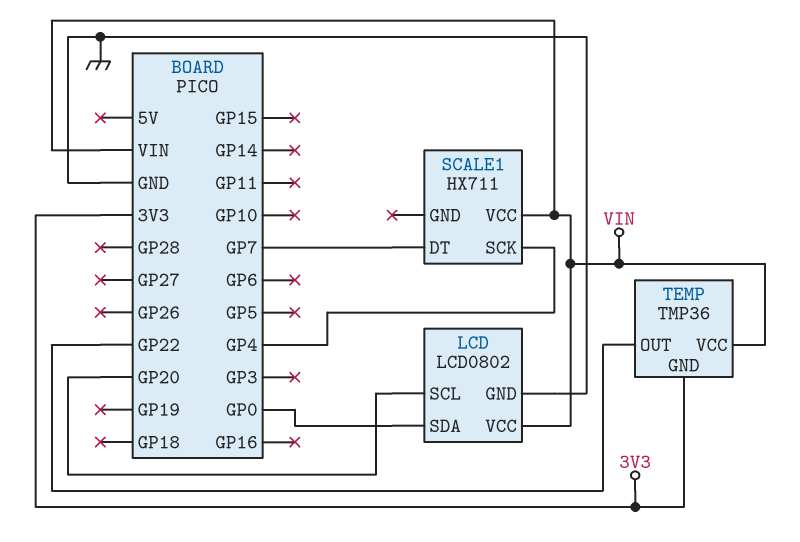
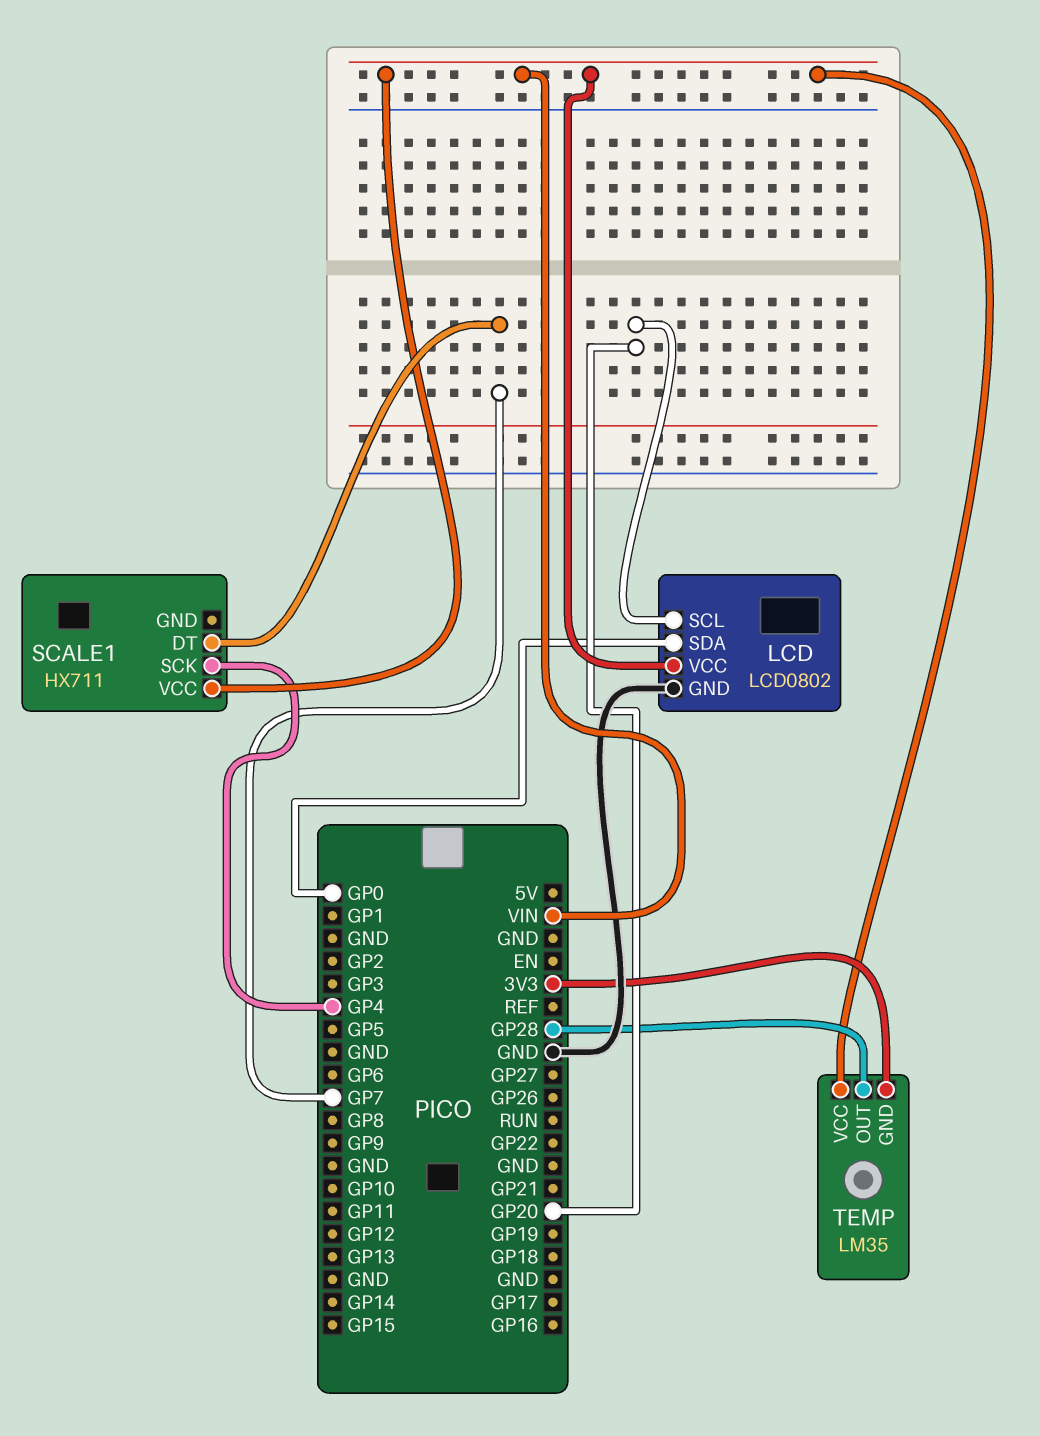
TEMP: TMP36 -> LM35
TEMP pin OUT: GP22 -> GP28

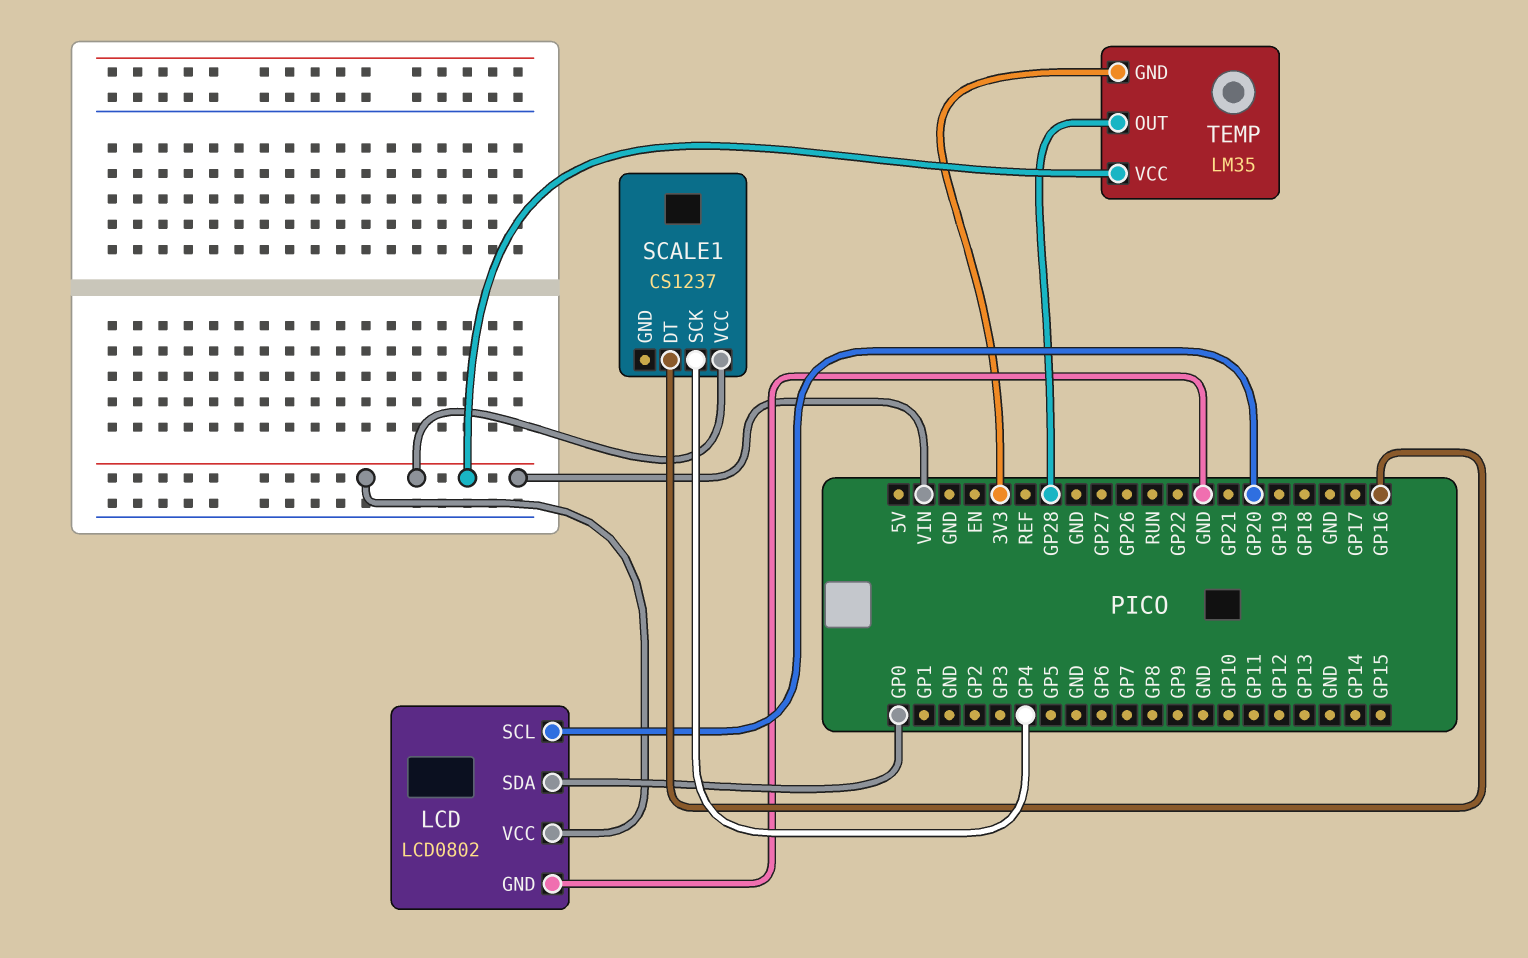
SCALE1: HX711 -> CS1237
SCALE1 pin DT: GP7 -> GP16

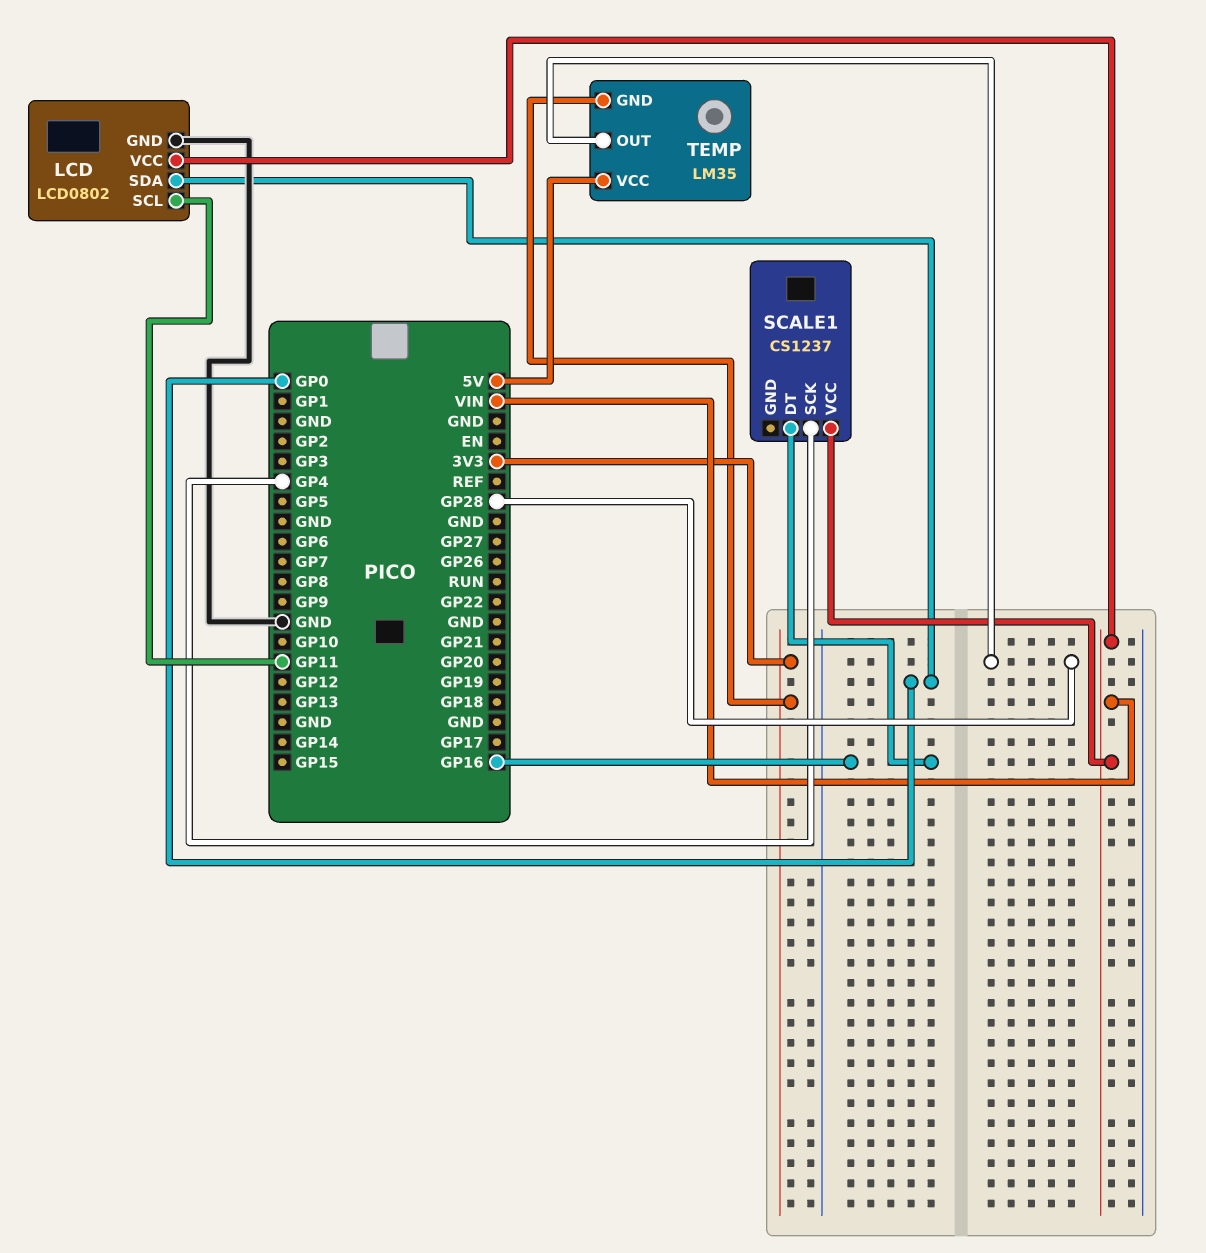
LCD pin SCL: GP20 -> GP11
TEMP pin VCC: VIN -> 5V

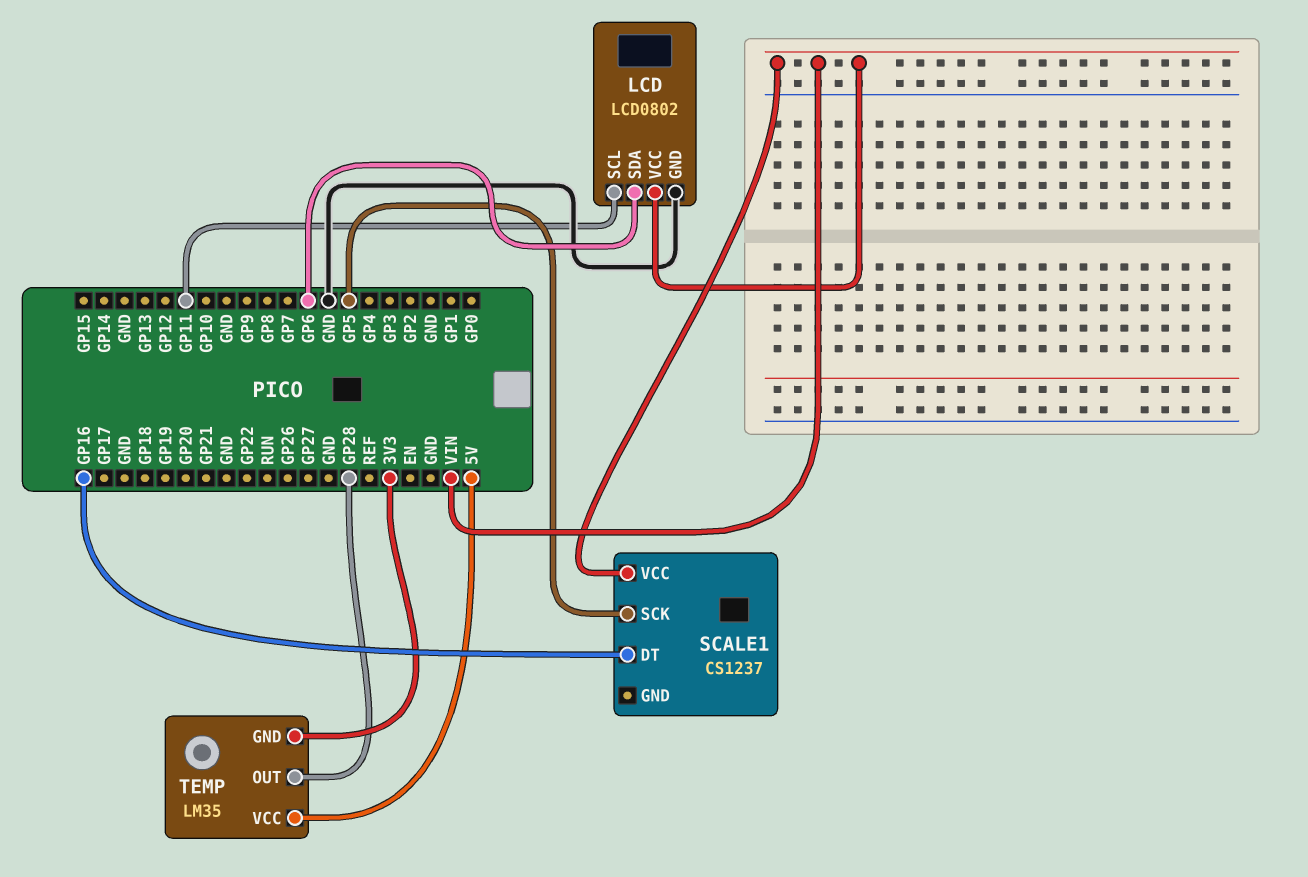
LCD pin SDA: GP0 -> GP6
SCALE1 pin SCK: GP4 -> GP5

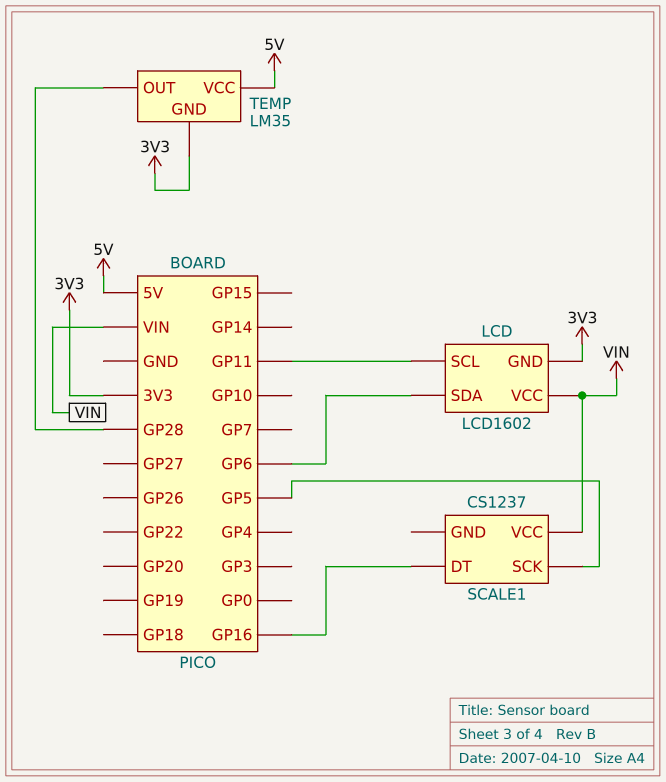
LCD: LCD0802 -> LCD1602
LCD pin GND: GND -> 3V3

